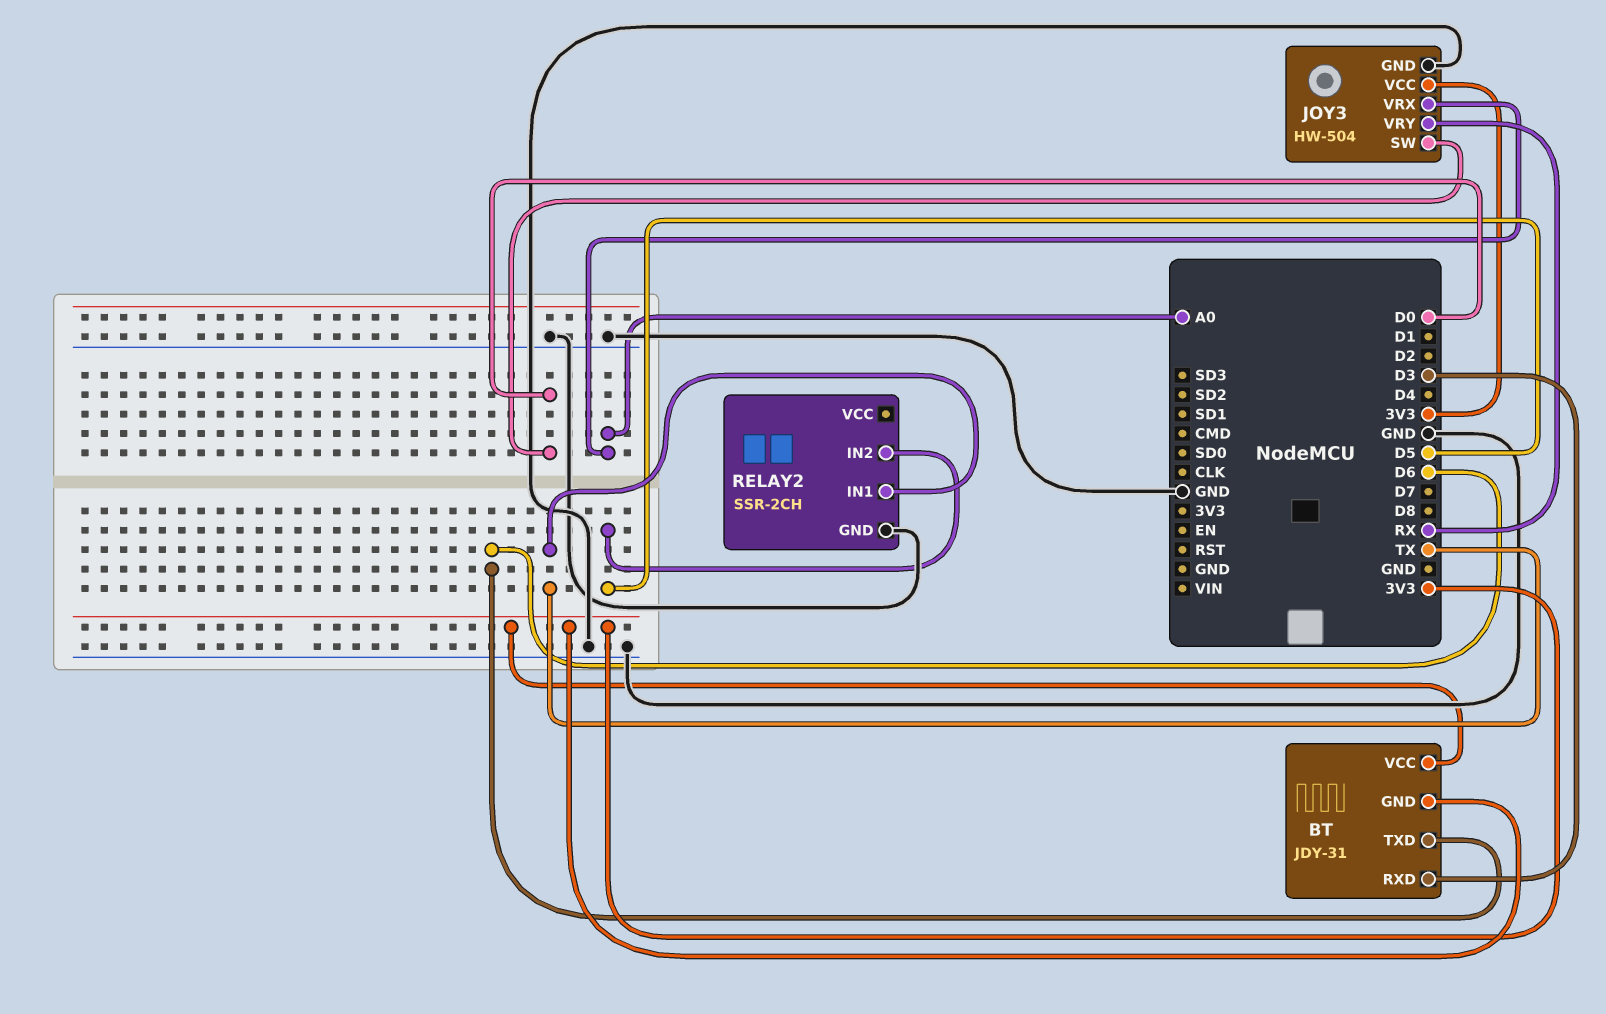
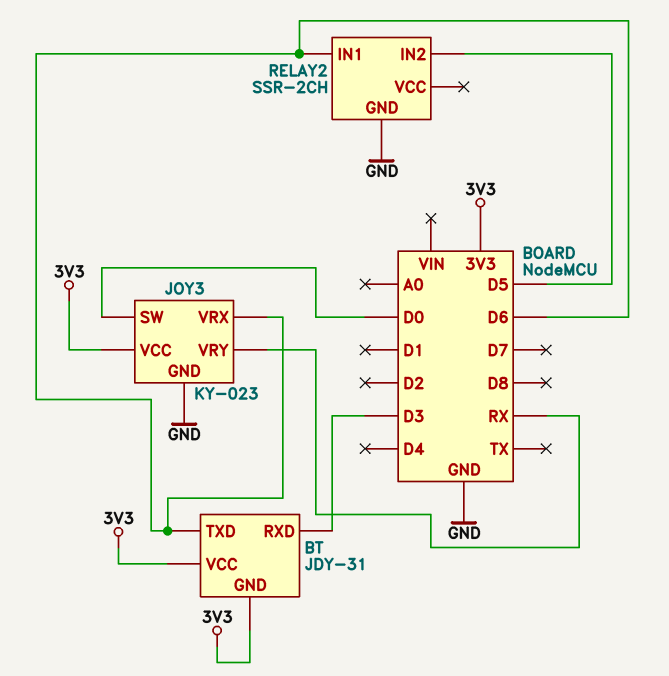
JOY3: HW-504 -> KY-023
JOY3 pin VRX: A0 -> D6
RELAY2 pin IN1: TX -> D6

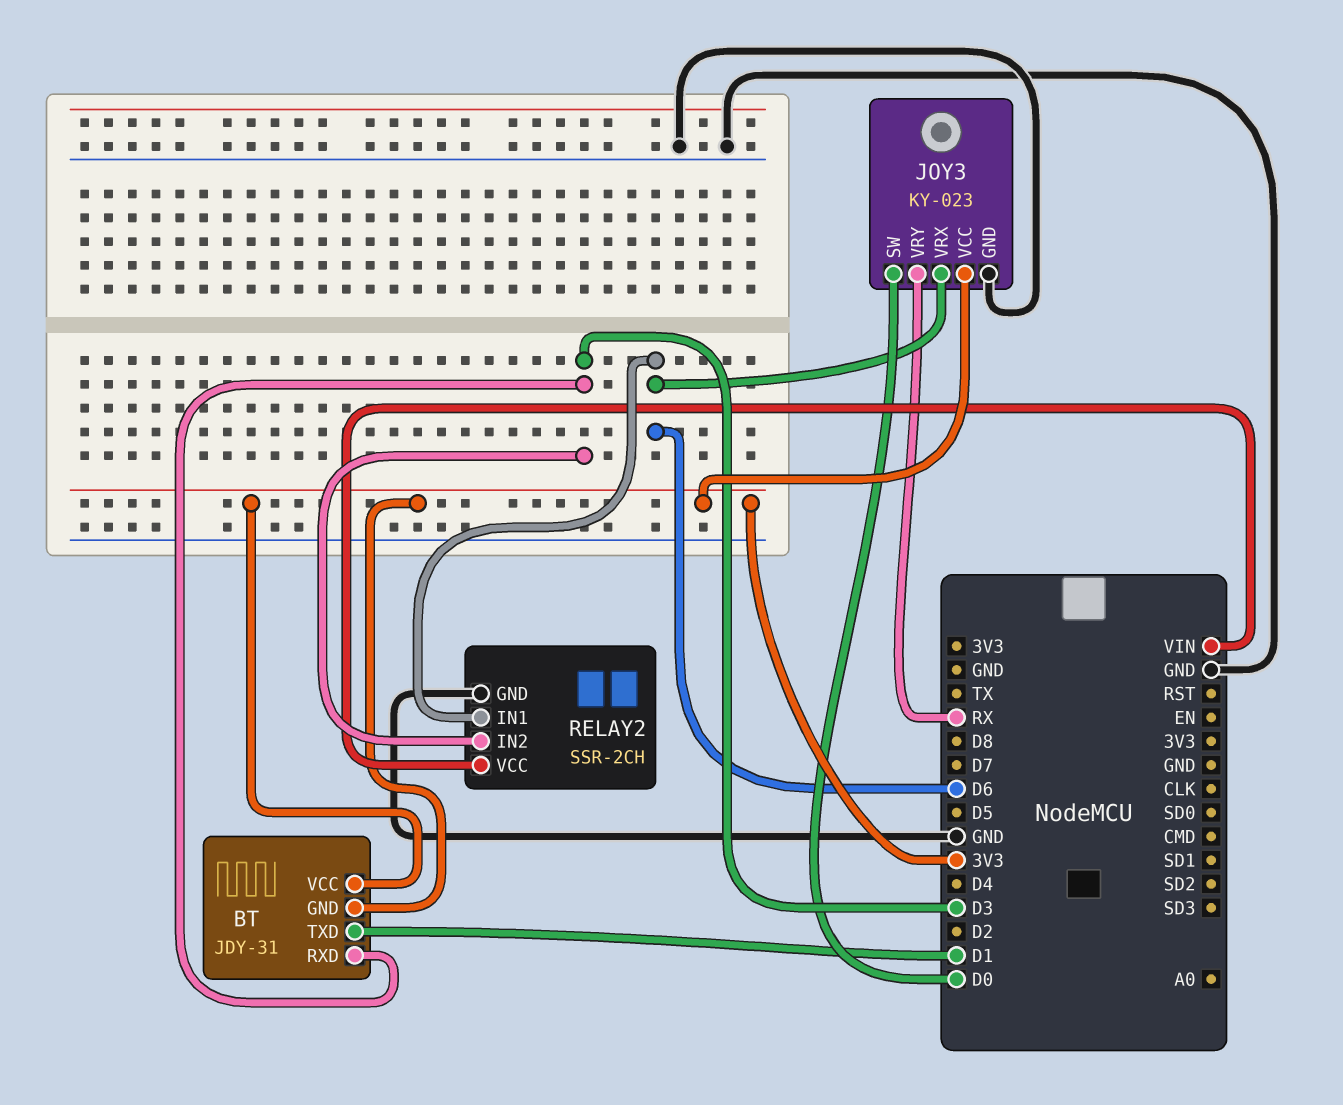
BT pin TXD: D6 -> D1
RELAY2 pin IN2: D5 -> D3
RELAY2 pin VCC: none -> VIN

